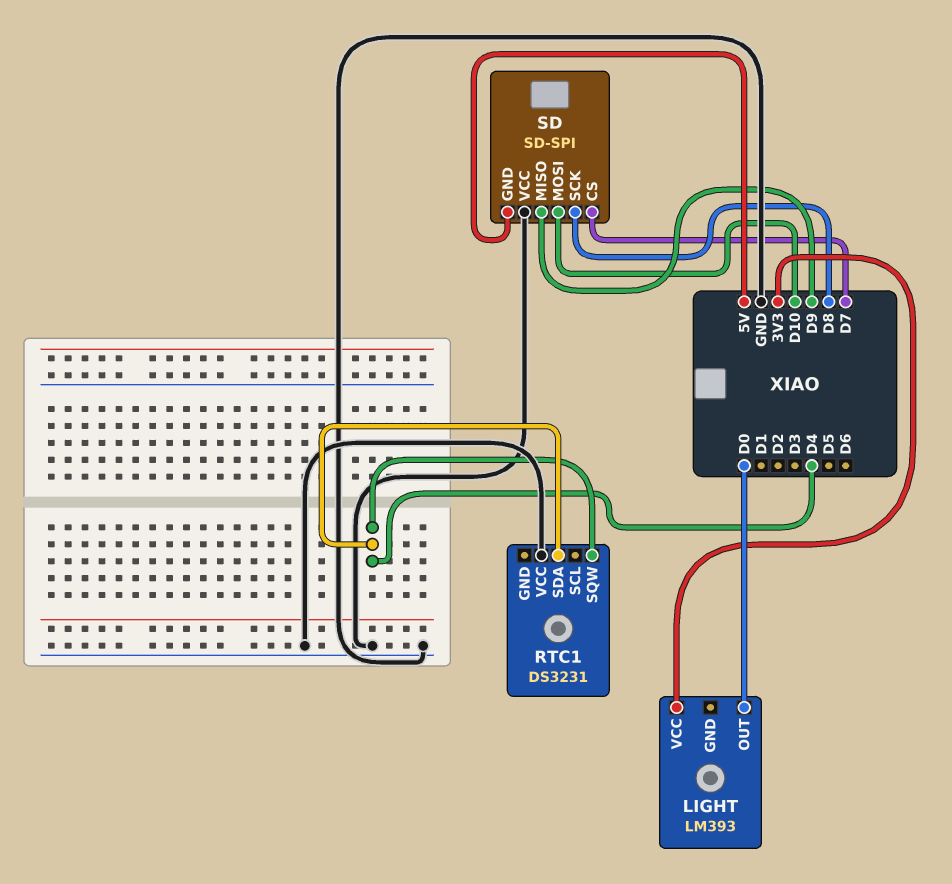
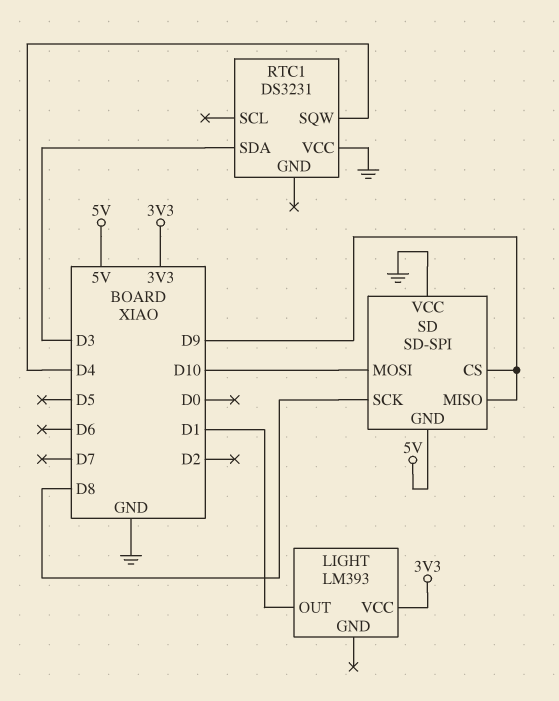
LIGHT pin OUT: D0 -> D1
RTC1 pin SDA: D4 -> D3
SD pin CS: D7 -> D9

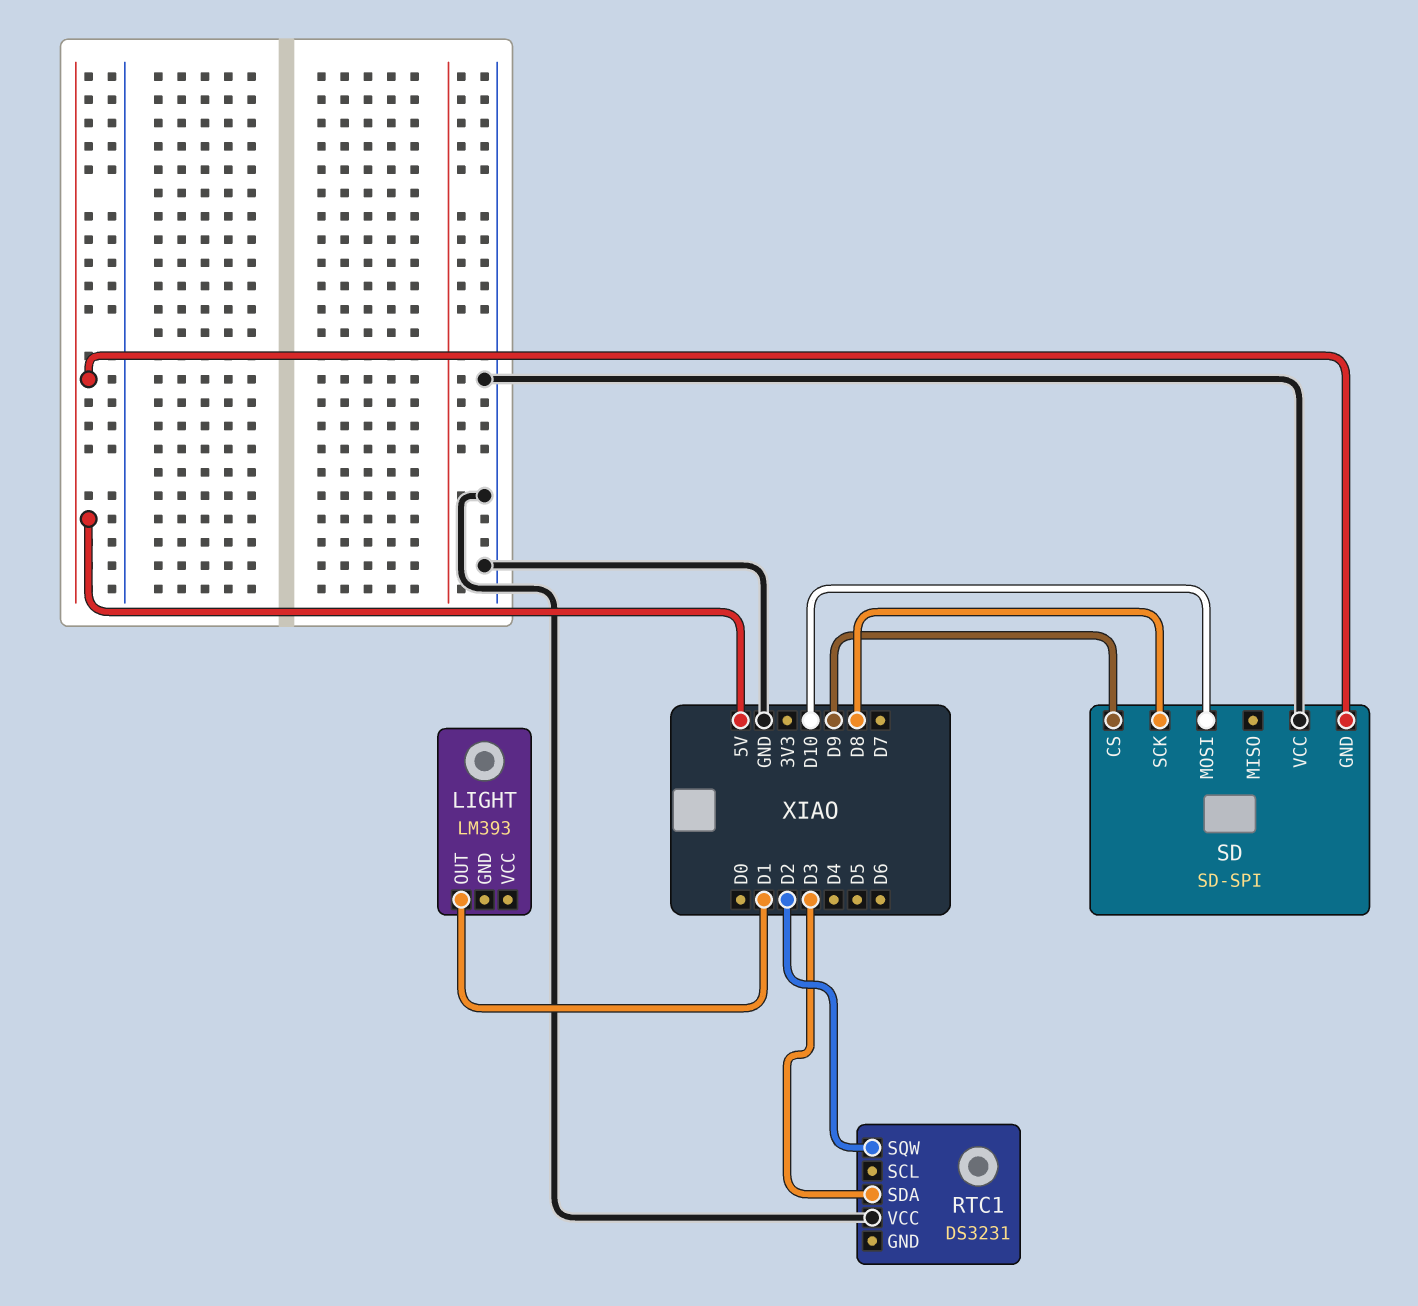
LIGHT pin VCC: 3V3 -> none
RTC1 pin SQW: D4 -> D2
SD pin MISO: D9 -> none

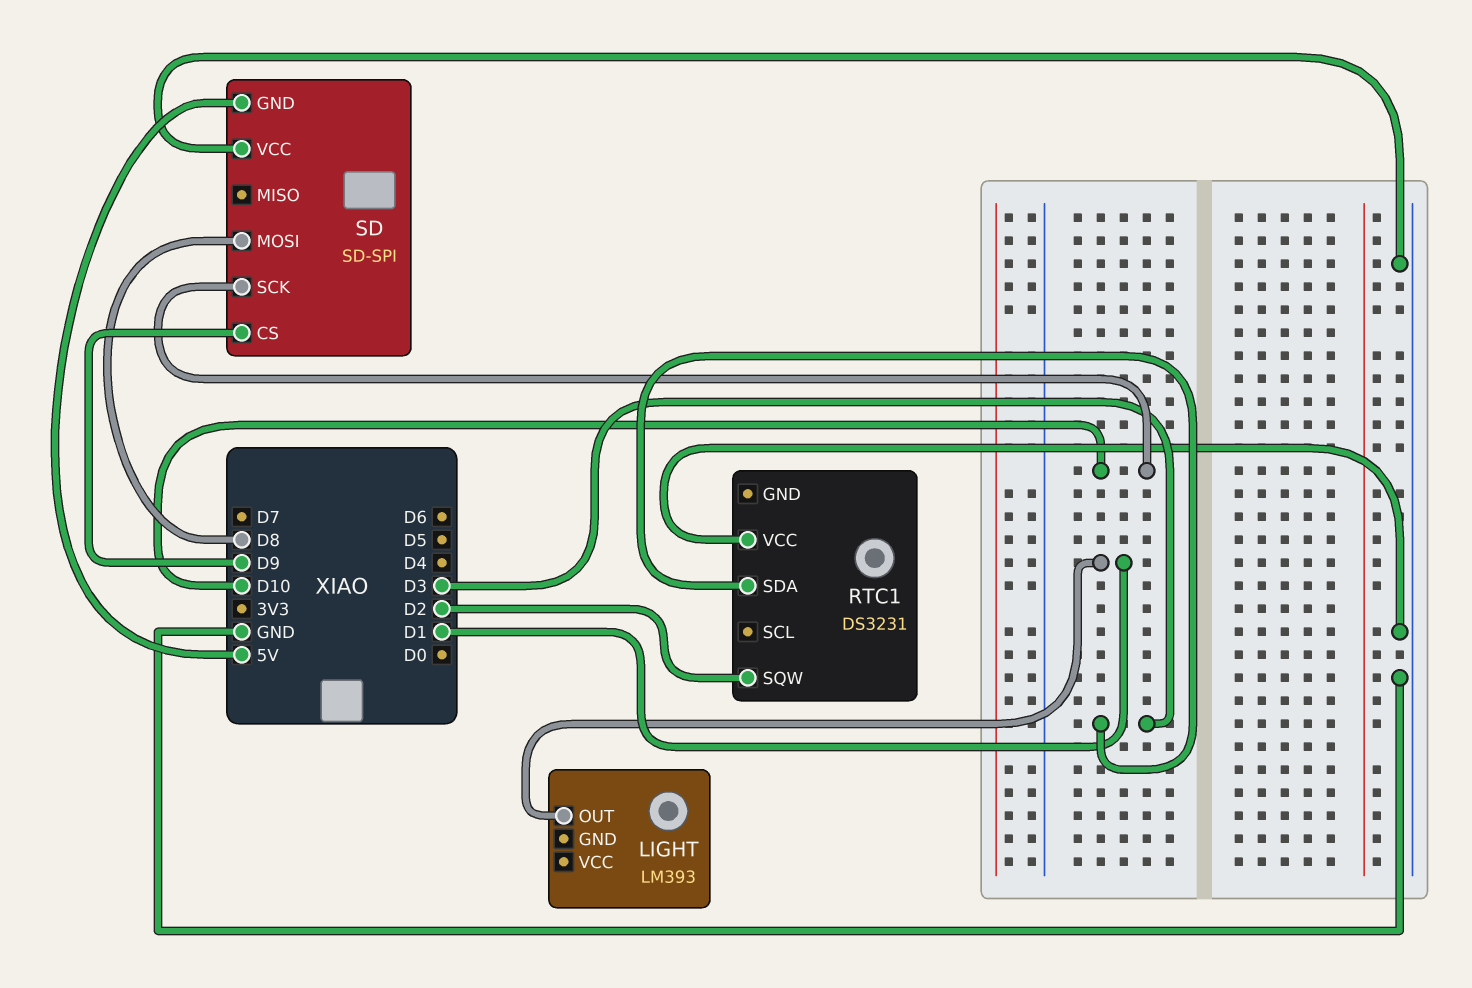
SD pin MOSI: D10 -> D8
SD pin SCK: D8 -> D10

